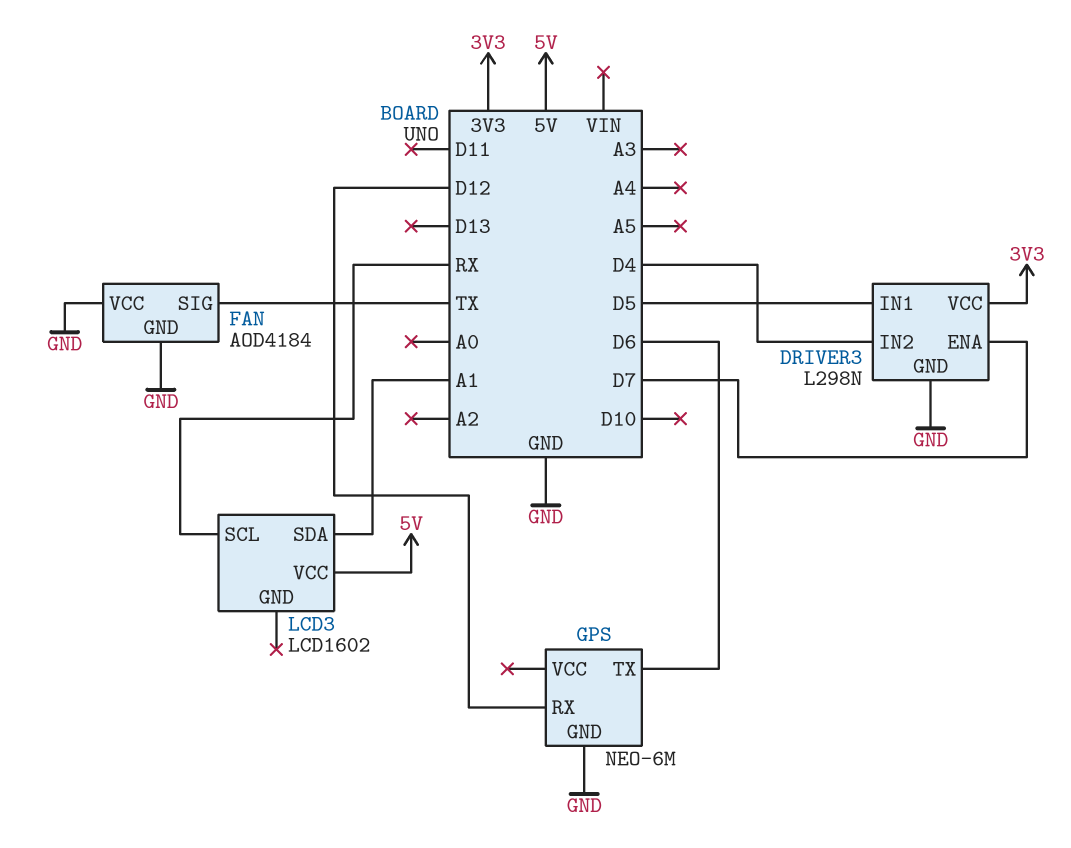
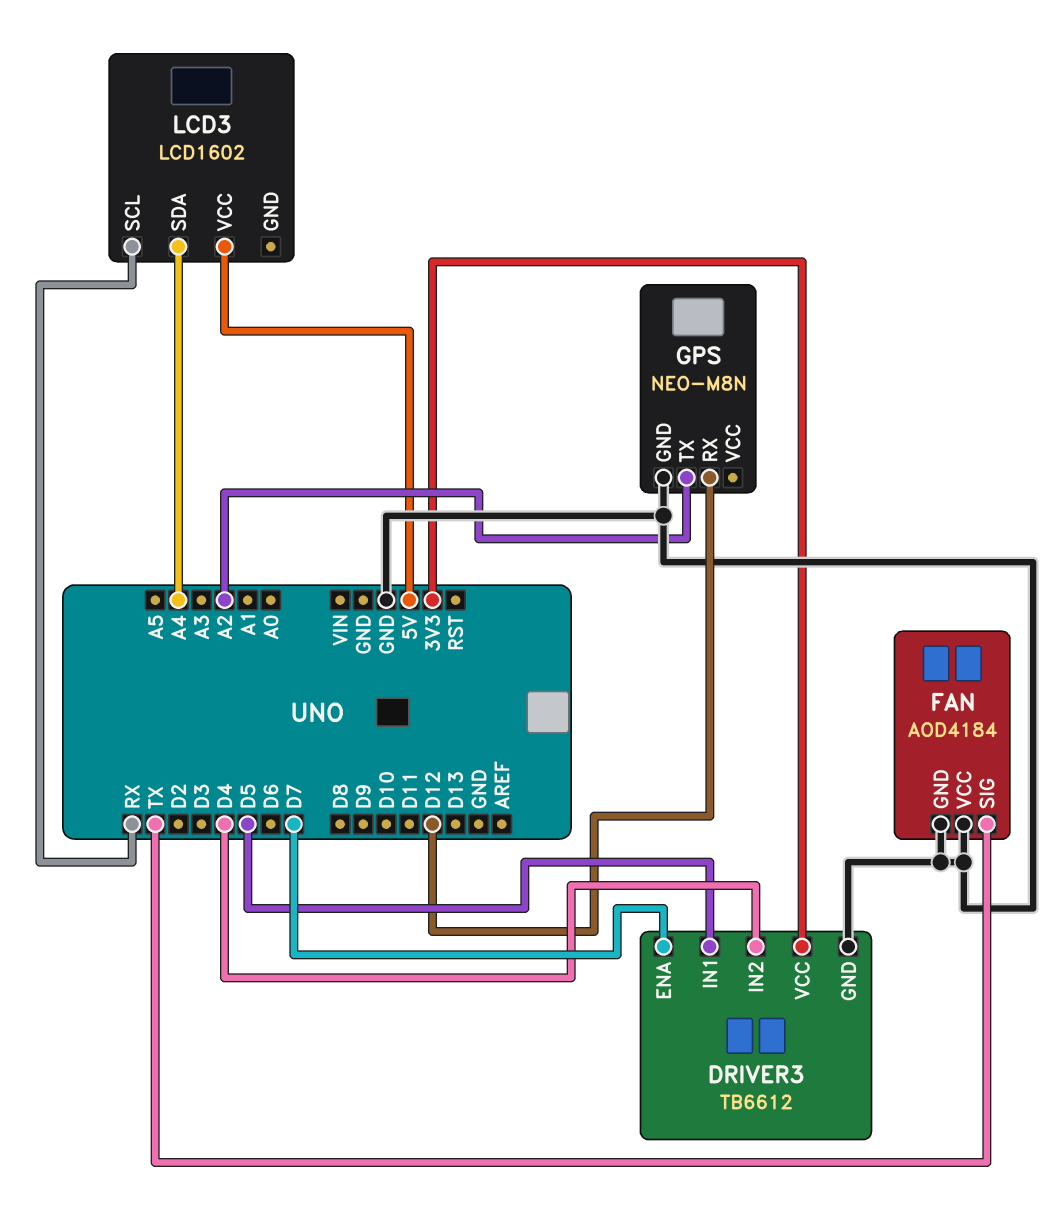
DRIVER3: L298N -> TB6612
GPS: NEO-6M -> NEO-M8N
GPS pin TX: D6 -> A2
LCD3 pin SDA: A1 -> A4

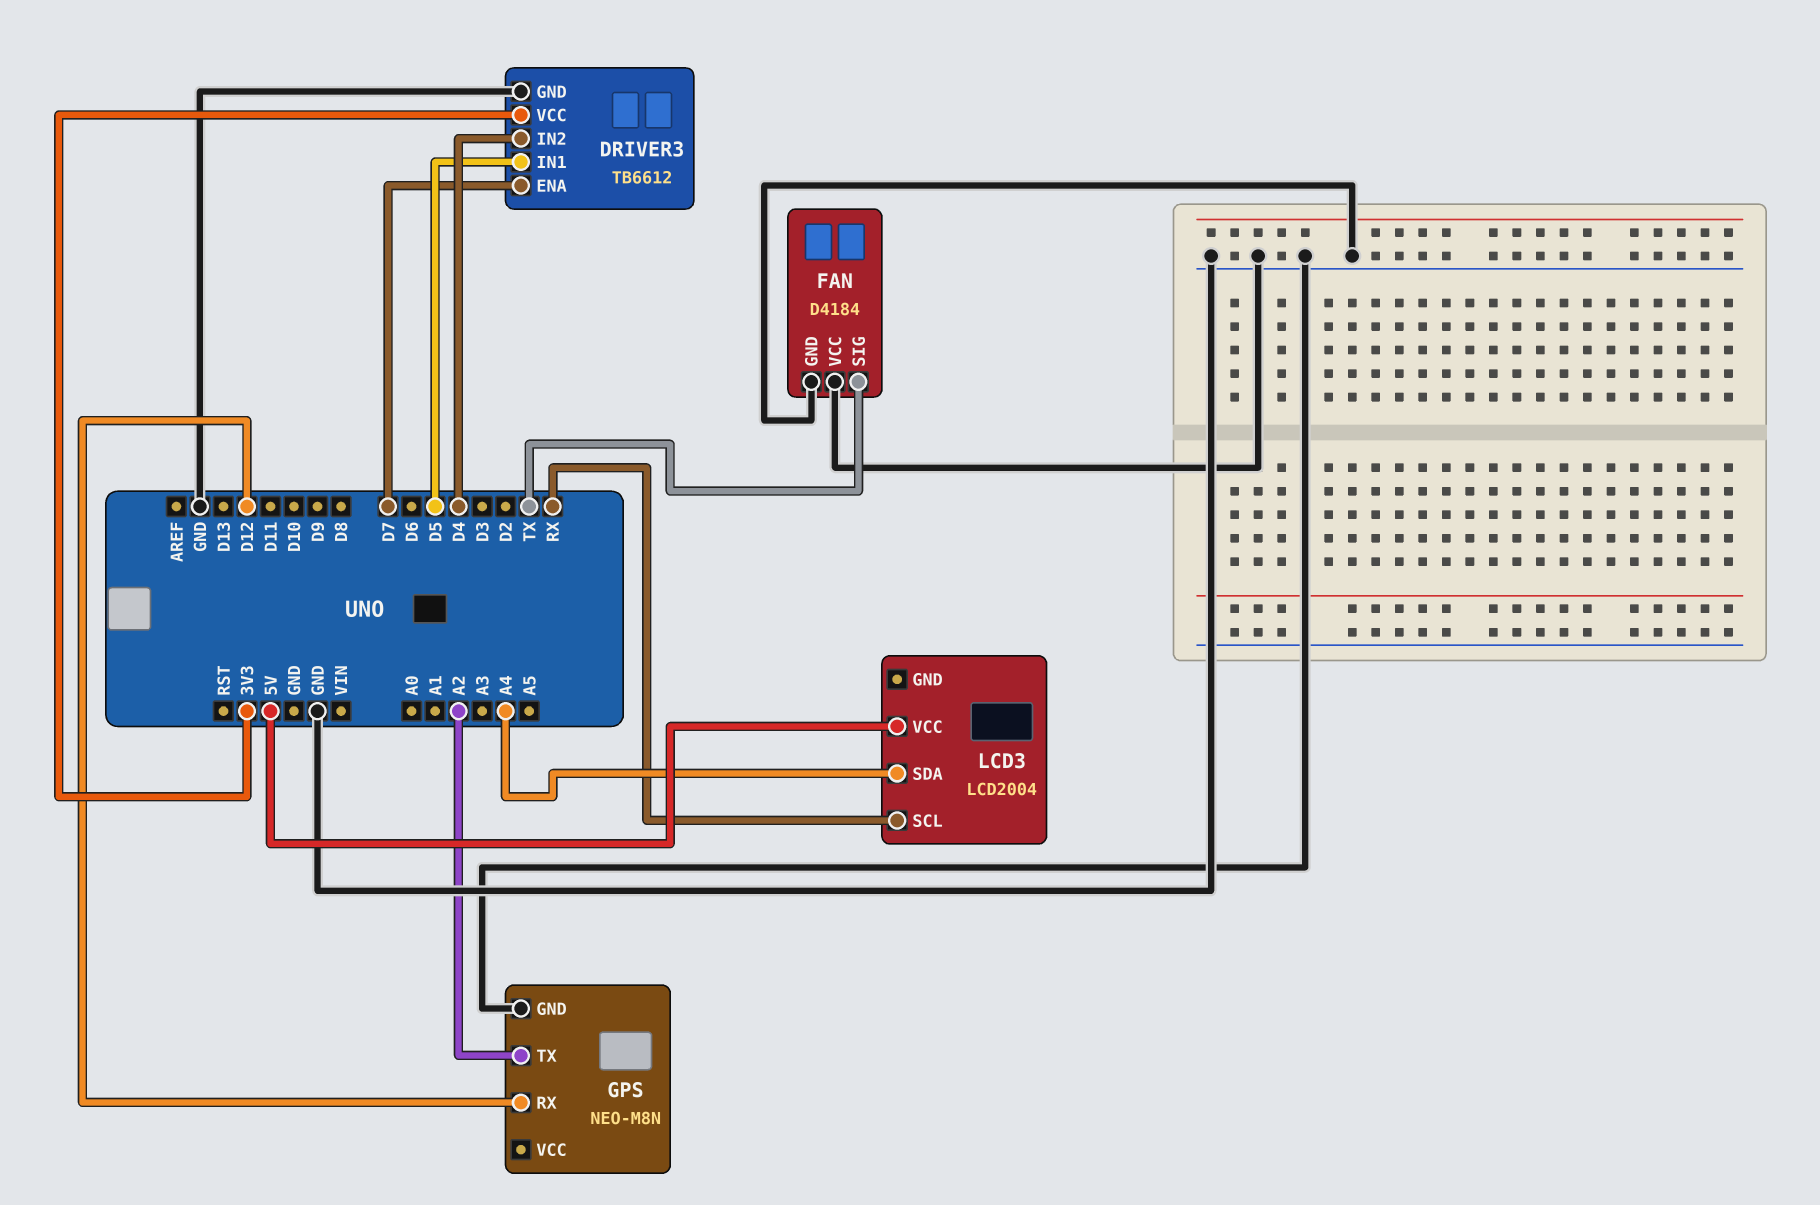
FAN: AOD4184 -> D4184
LCD3: LCD1602 -> LCD2004

